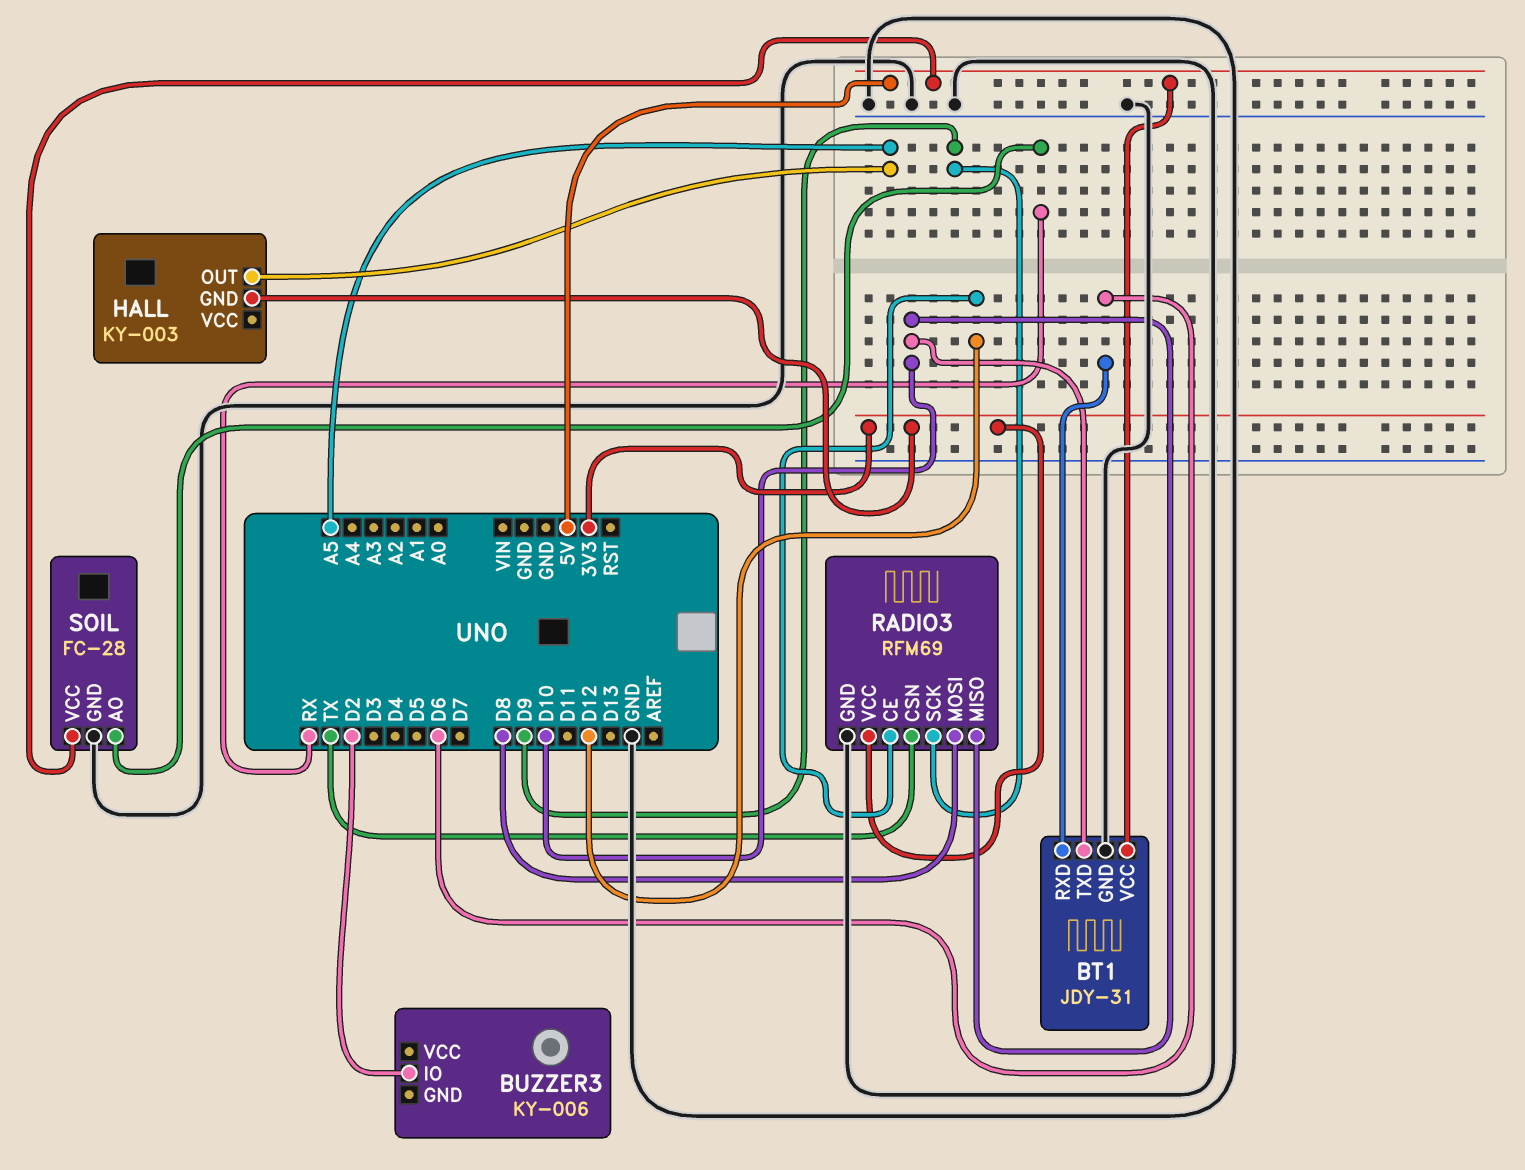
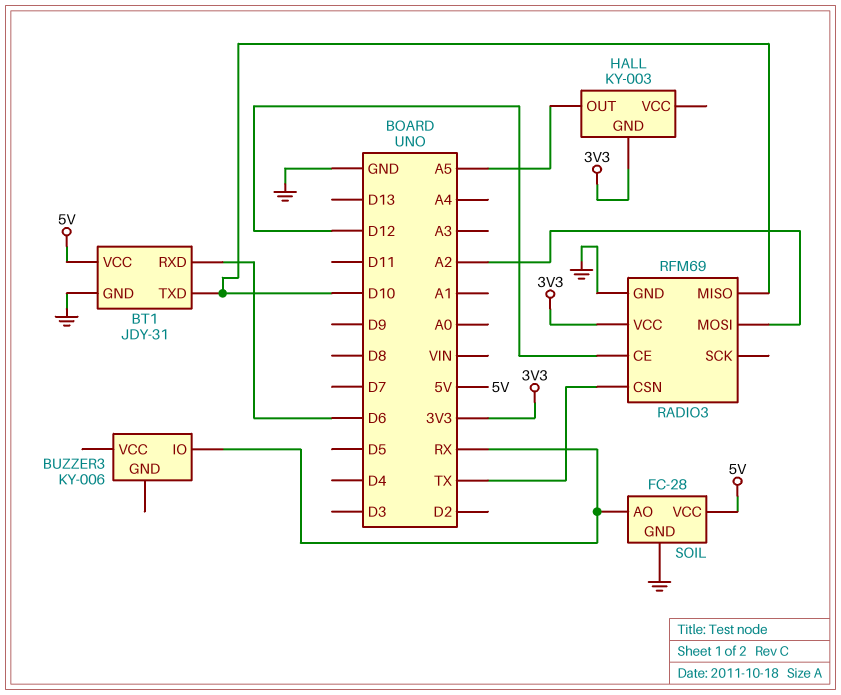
BUZZER3 pin IO: D2 -> RX
RADIO3 pin MOSI: D8 -> A2
RADIO3 pin SCK: D9 -> none

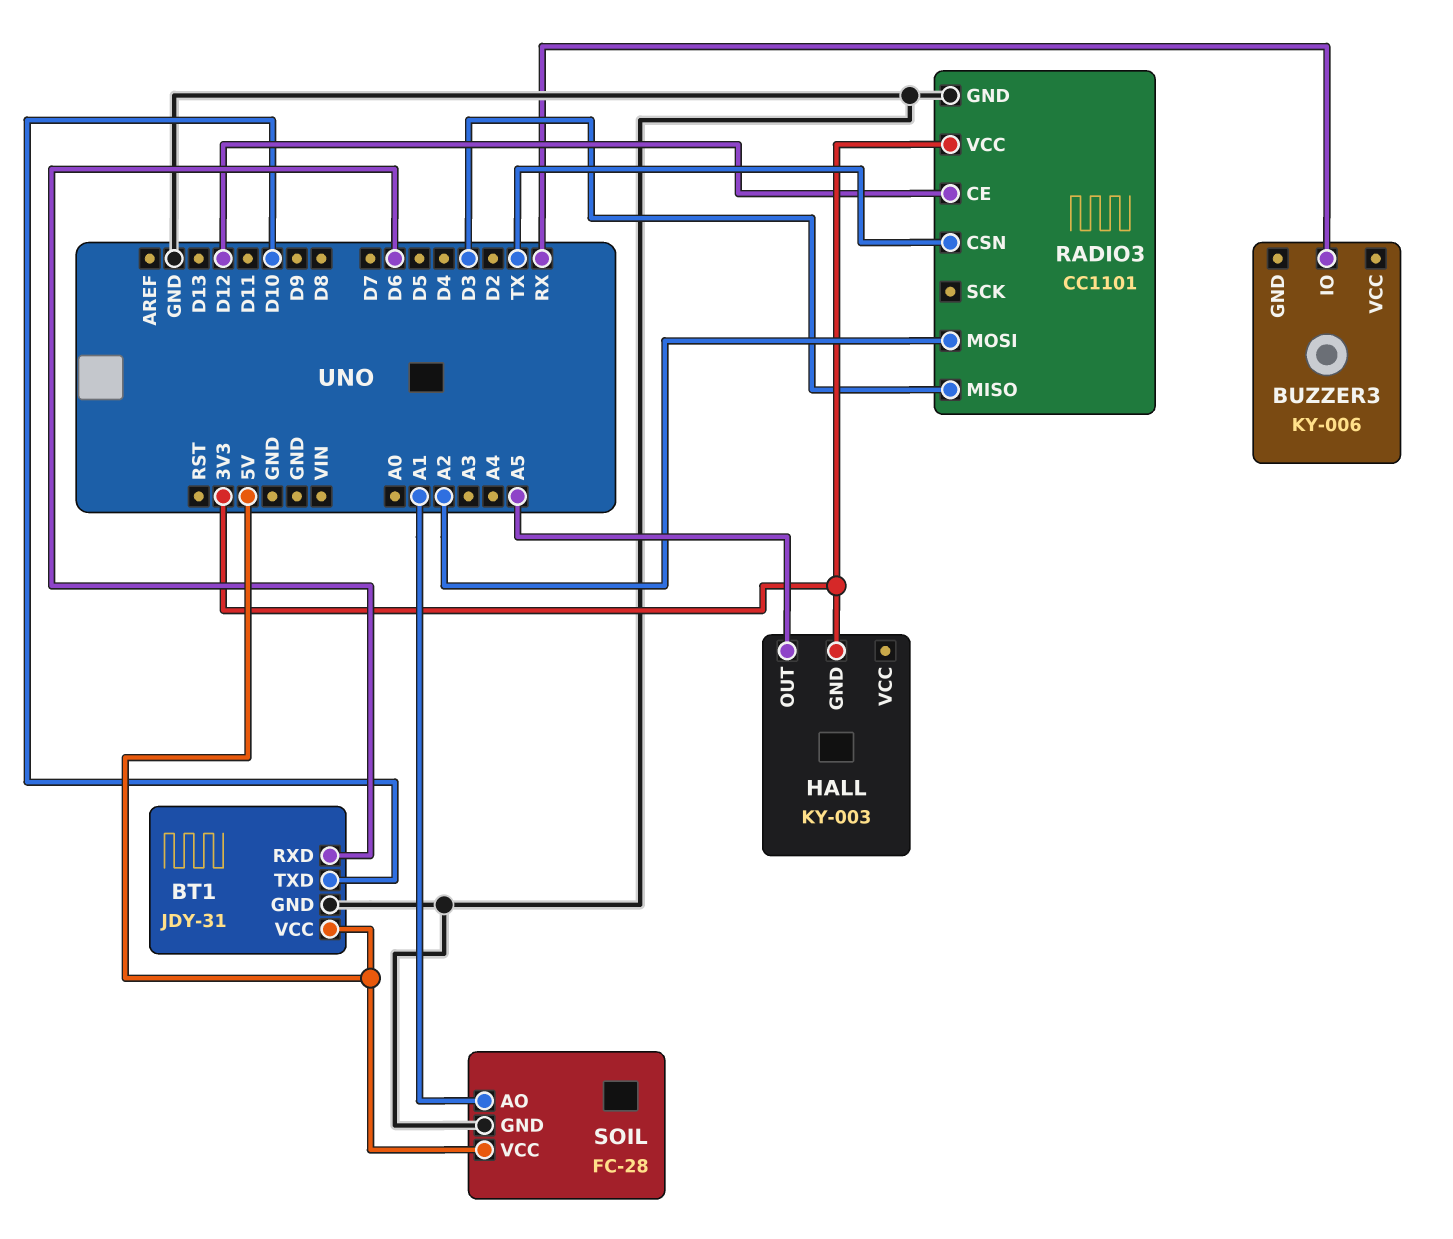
RADIO3: RFM69 -> CC1101
RADIO3 pin MISO: D10 -> D3
SOIL pin AO: RX -> A1

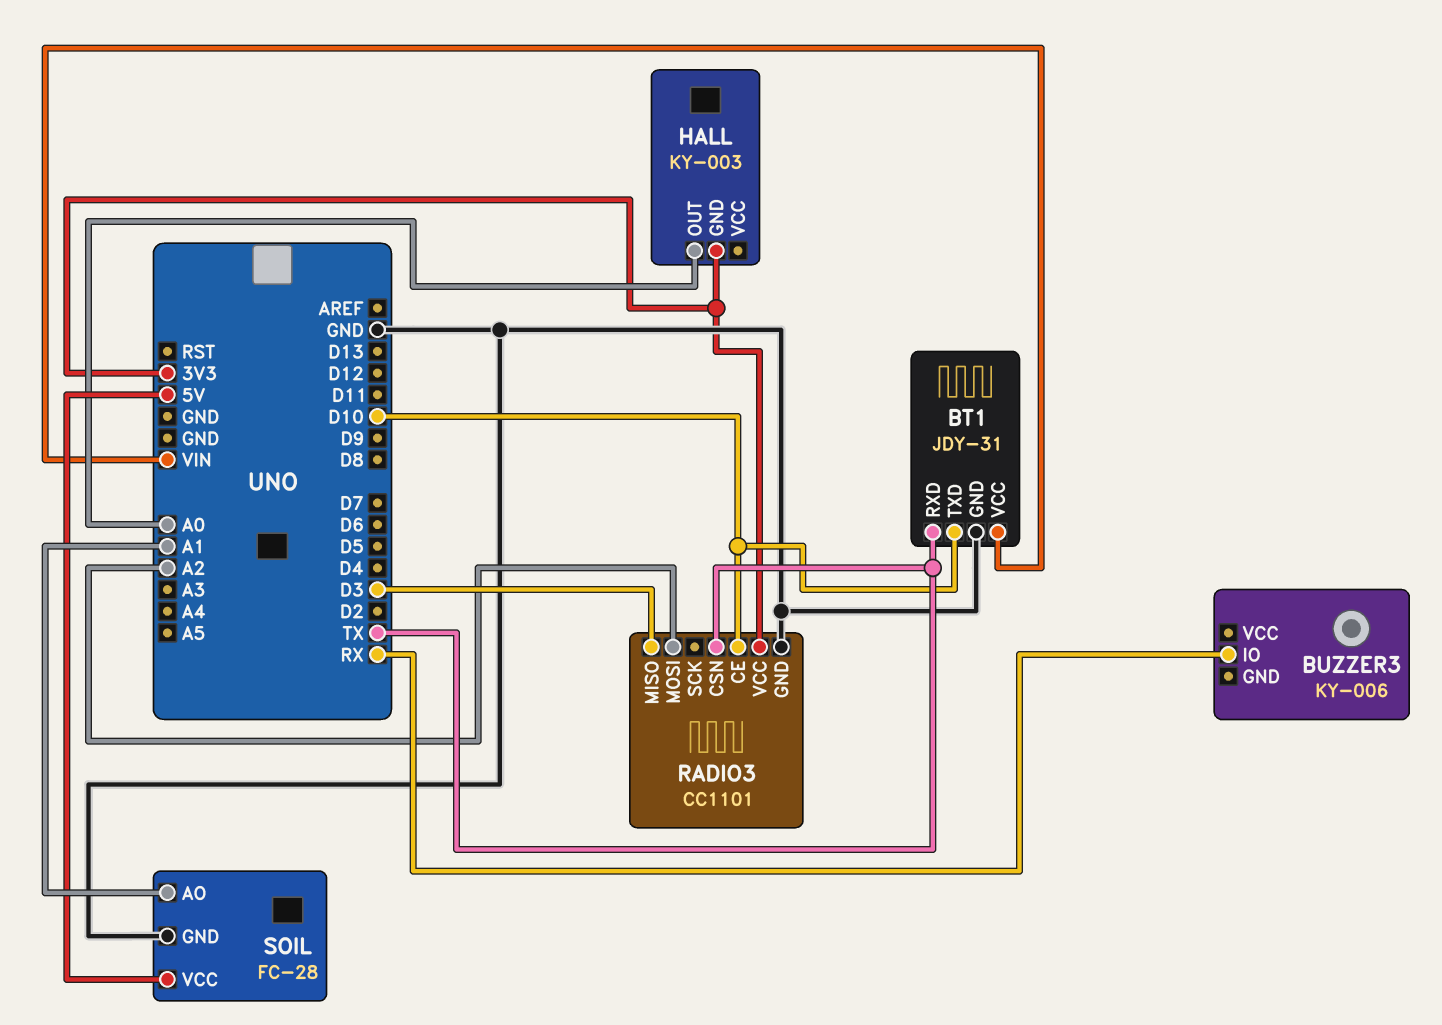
BT1 pin RXD: D6 -> TX
BT1 pin VCC: 5V -> VIN
HALL pin OUT: A5 -> A0
RADIO3 pin CE: D12 -> D10

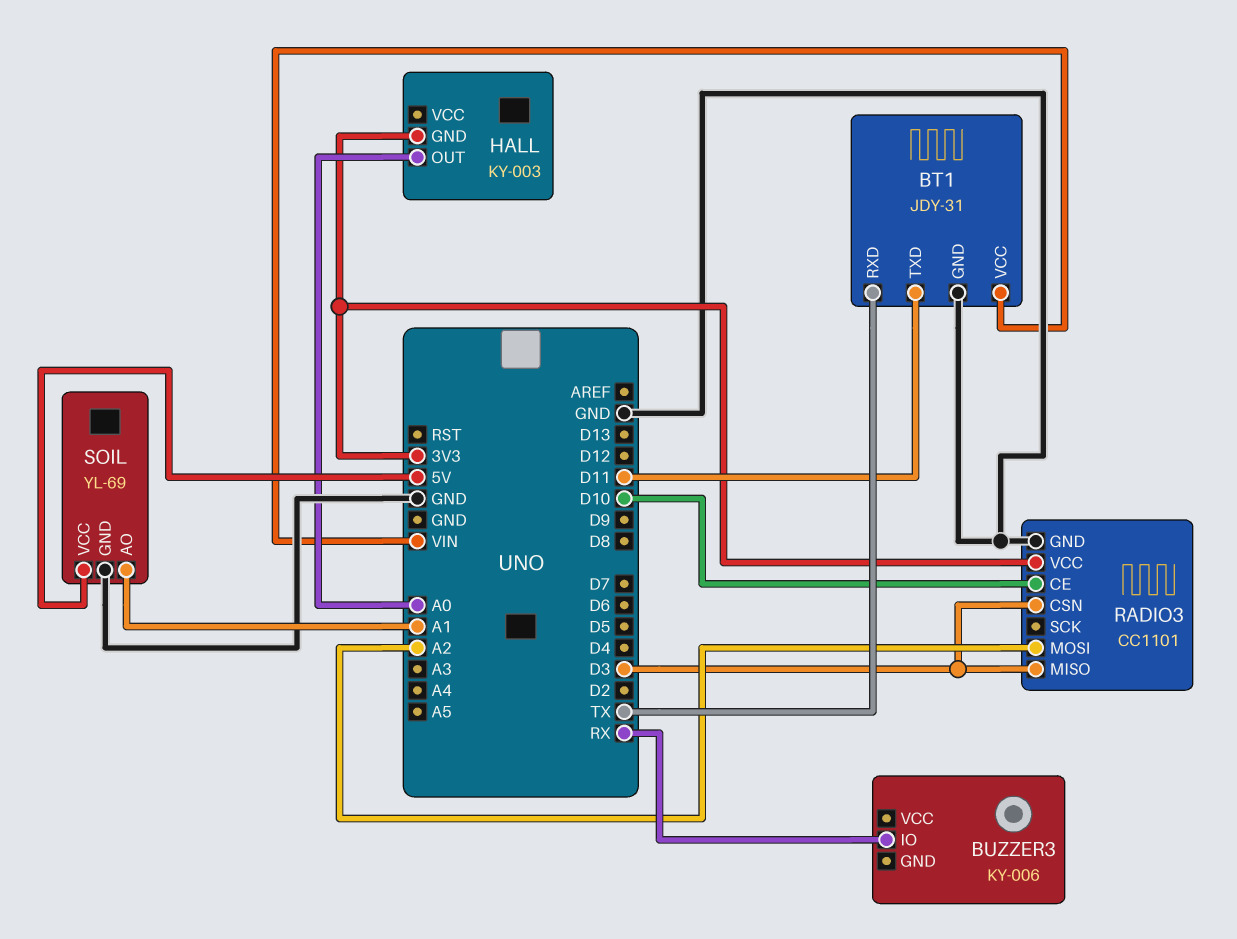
BT1 pin TXD: D10 -> D11
RADIO3 pin CSN: TX -> D3
SOIL: FC-28 -> YL-69

